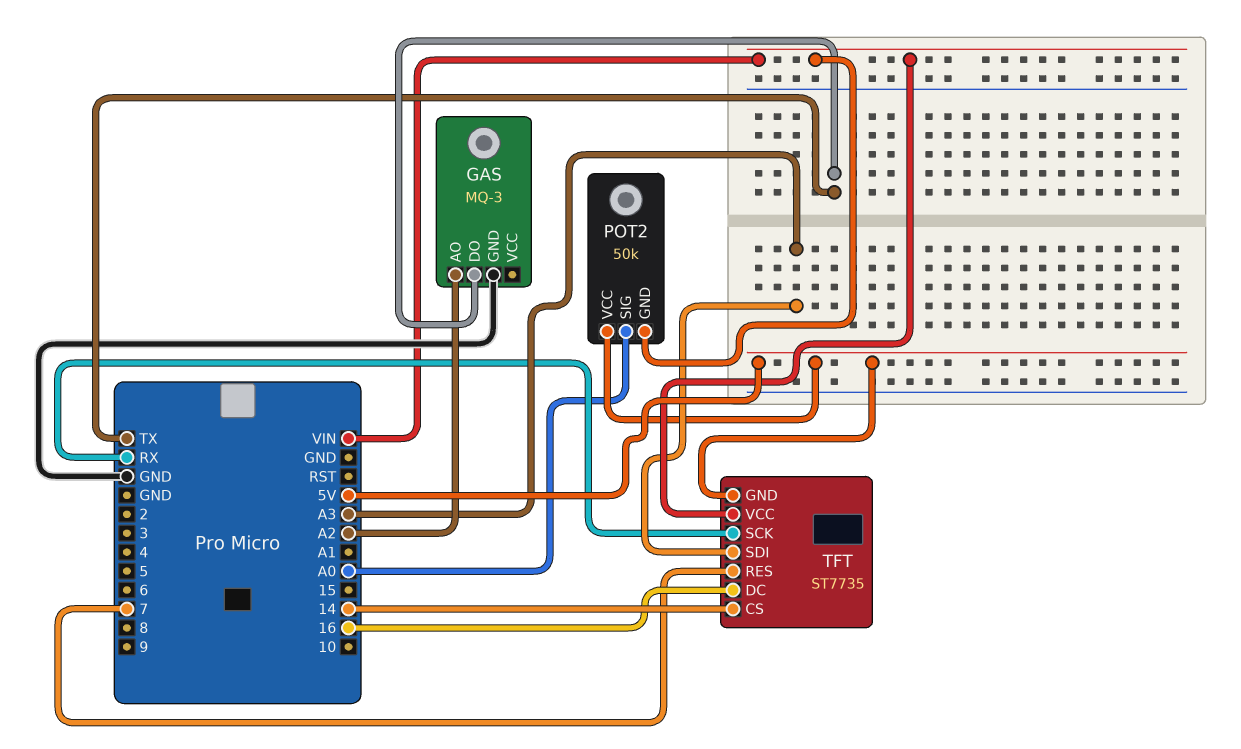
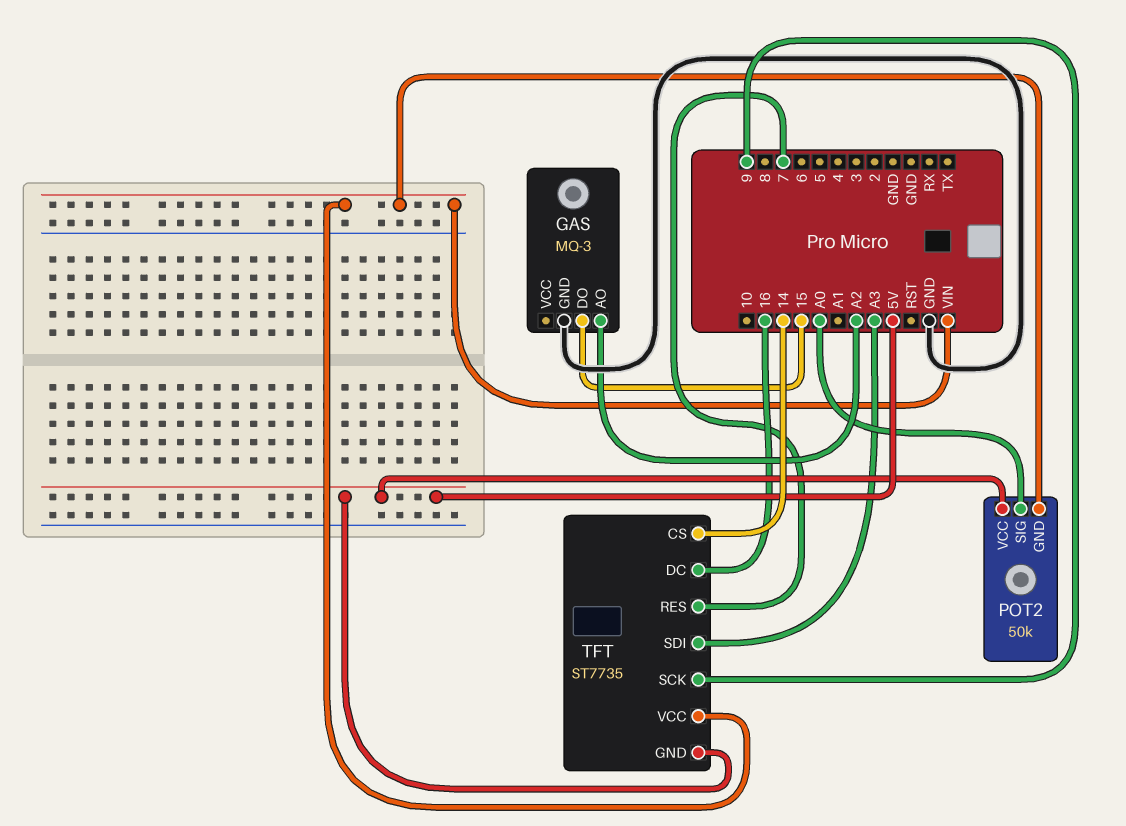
GAS pin DO: TX -> 15
TFT pin SCK: RX -> 9

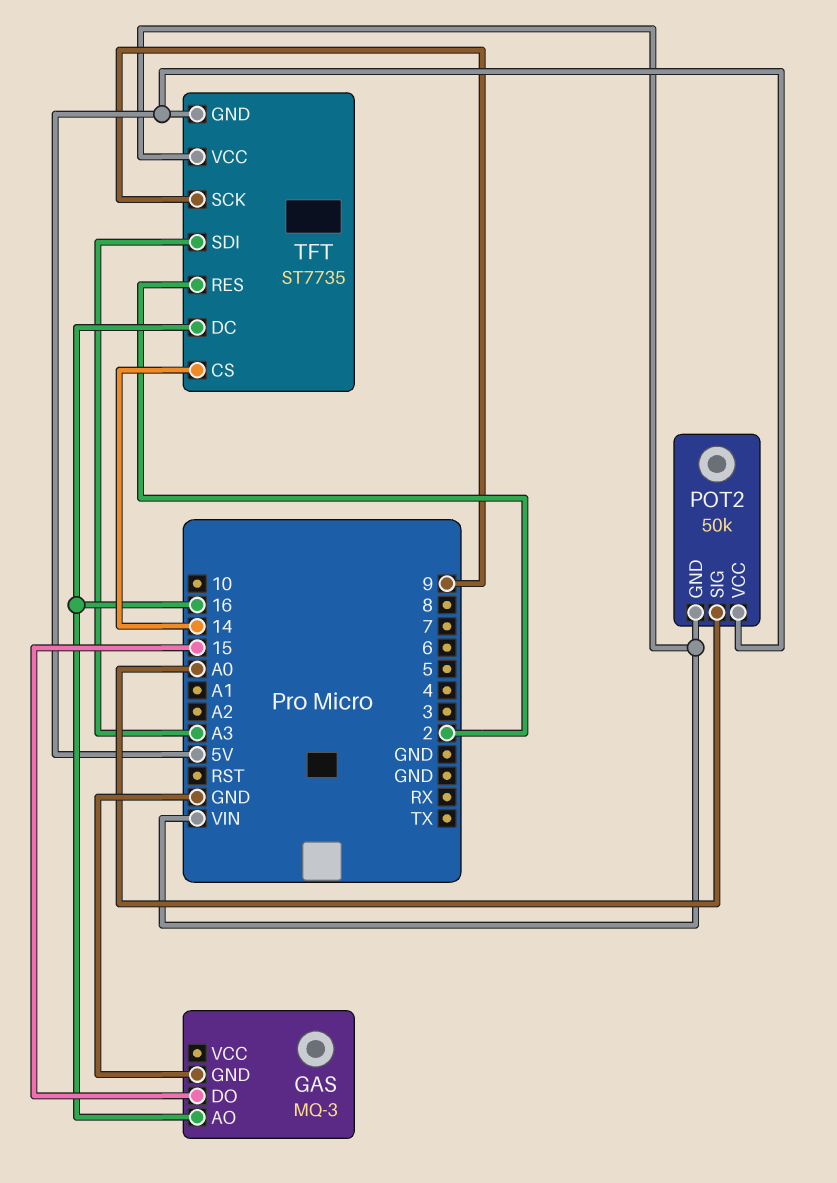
GAS pin AO: A2 -> 16
TFT pin RES: 7 -> 2

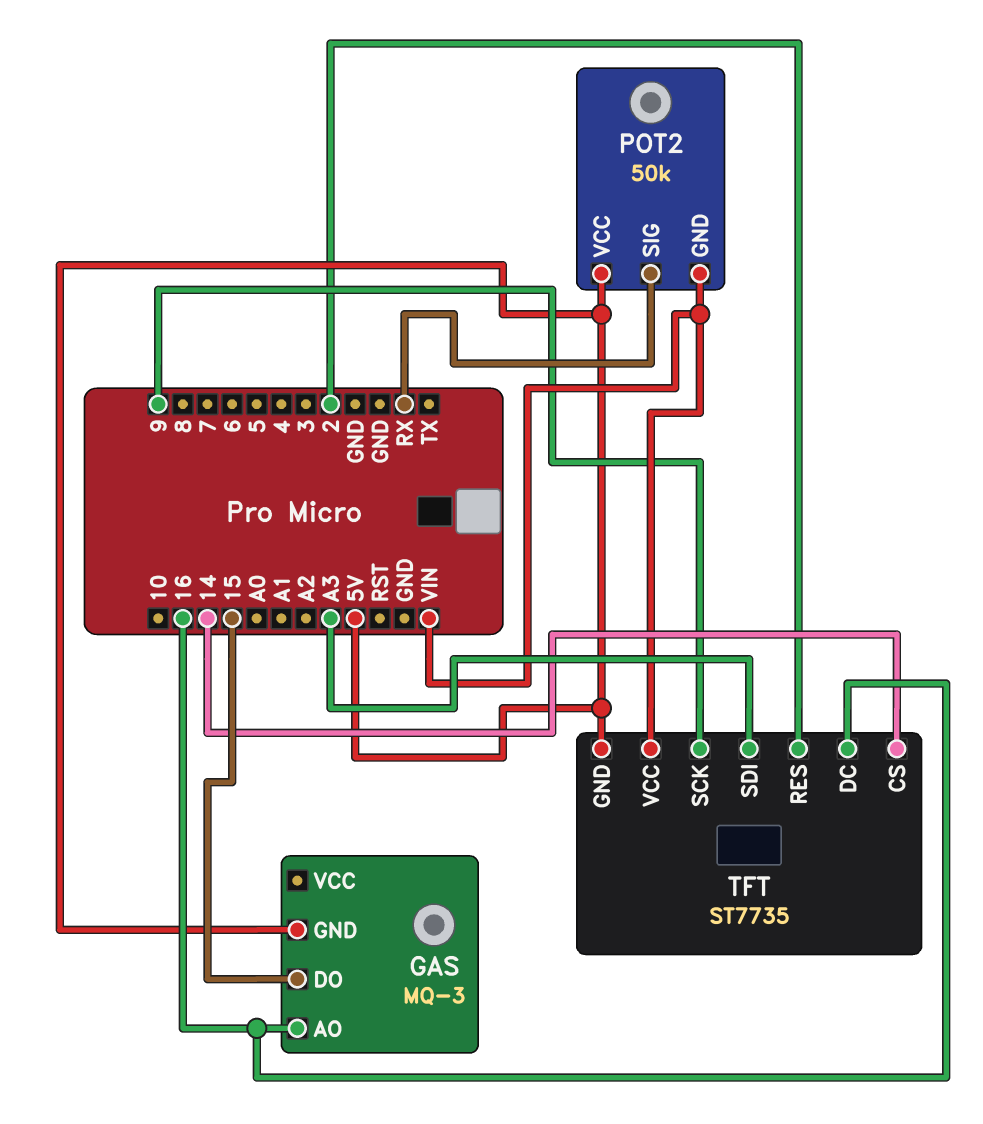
GAS pin GND: GND -> 5V
POT2 pin SIG: A0 -> RX

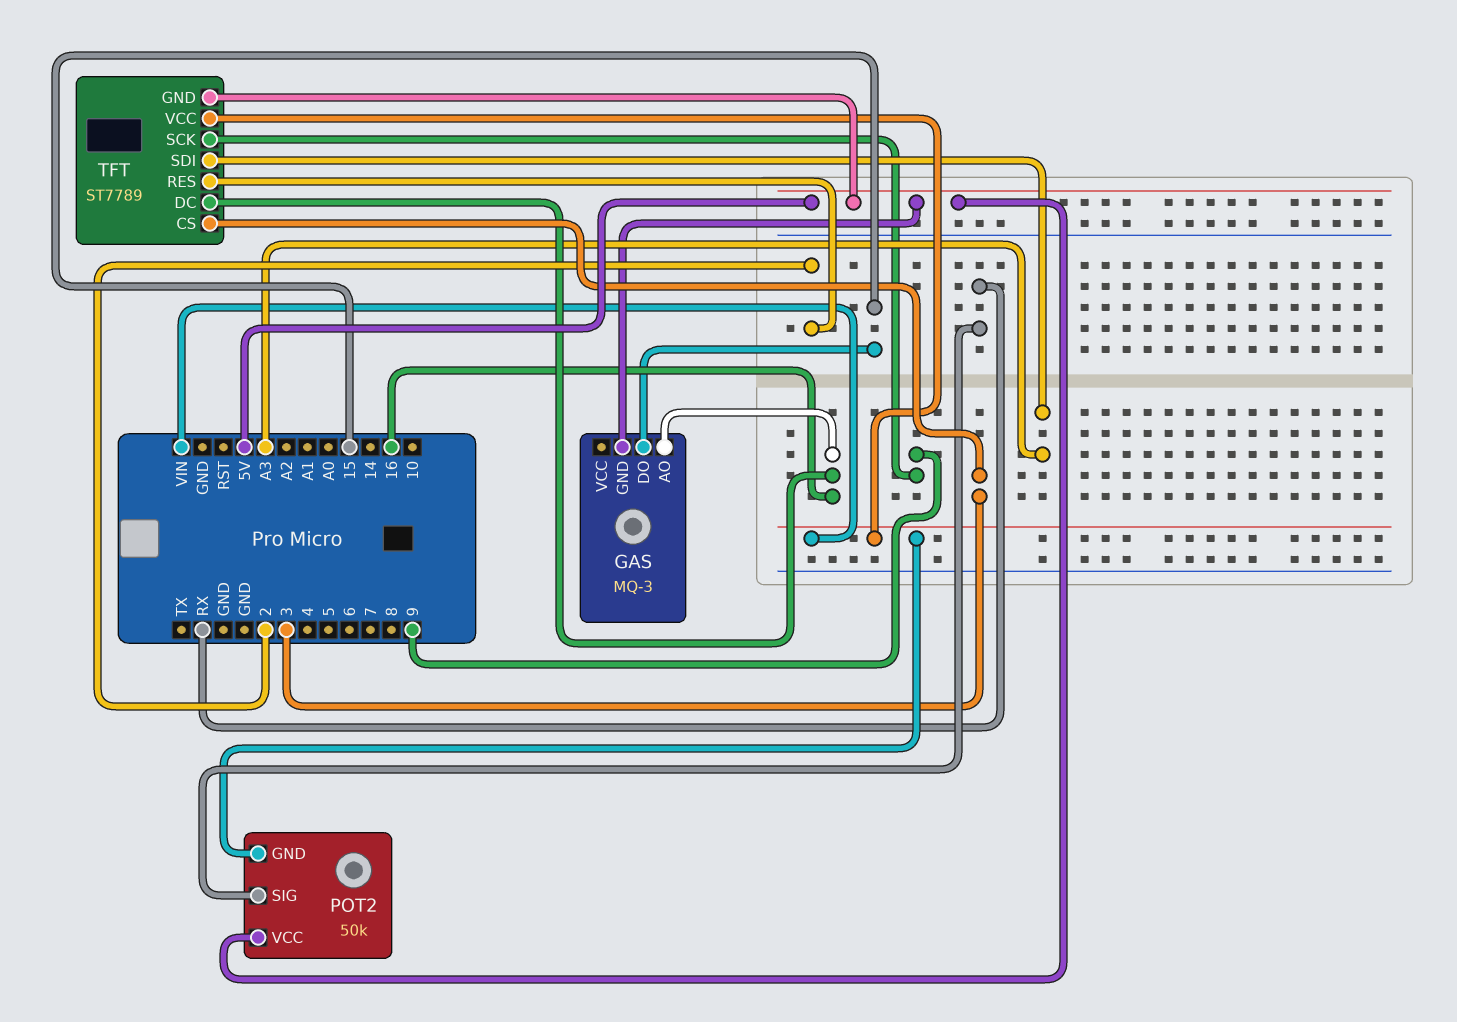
TFT: ST7735 -> ST7789
TFT pin CS: 14 -> 3

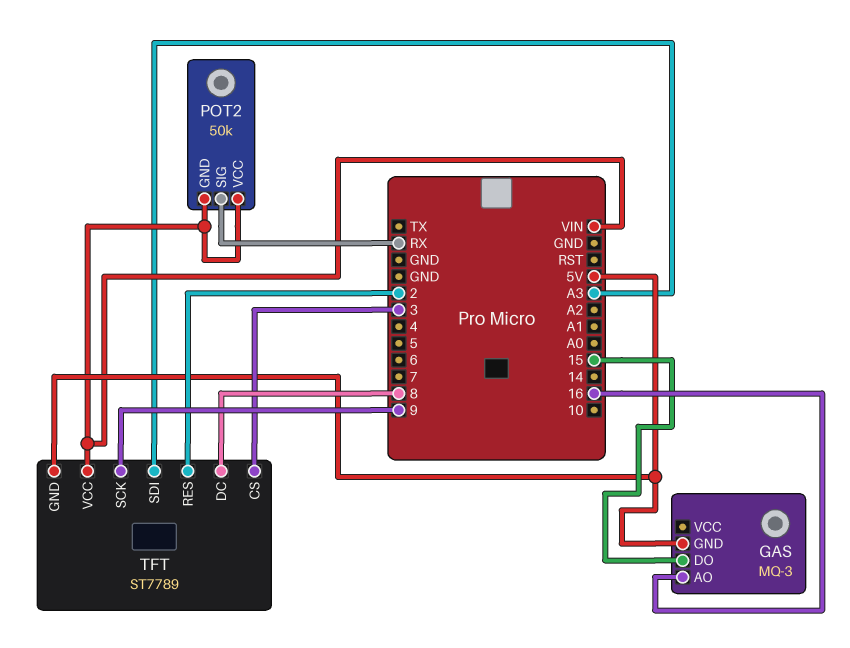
POT2 pin VCC: 5V -> VIN
TFT pin DC: 16 -> 8

